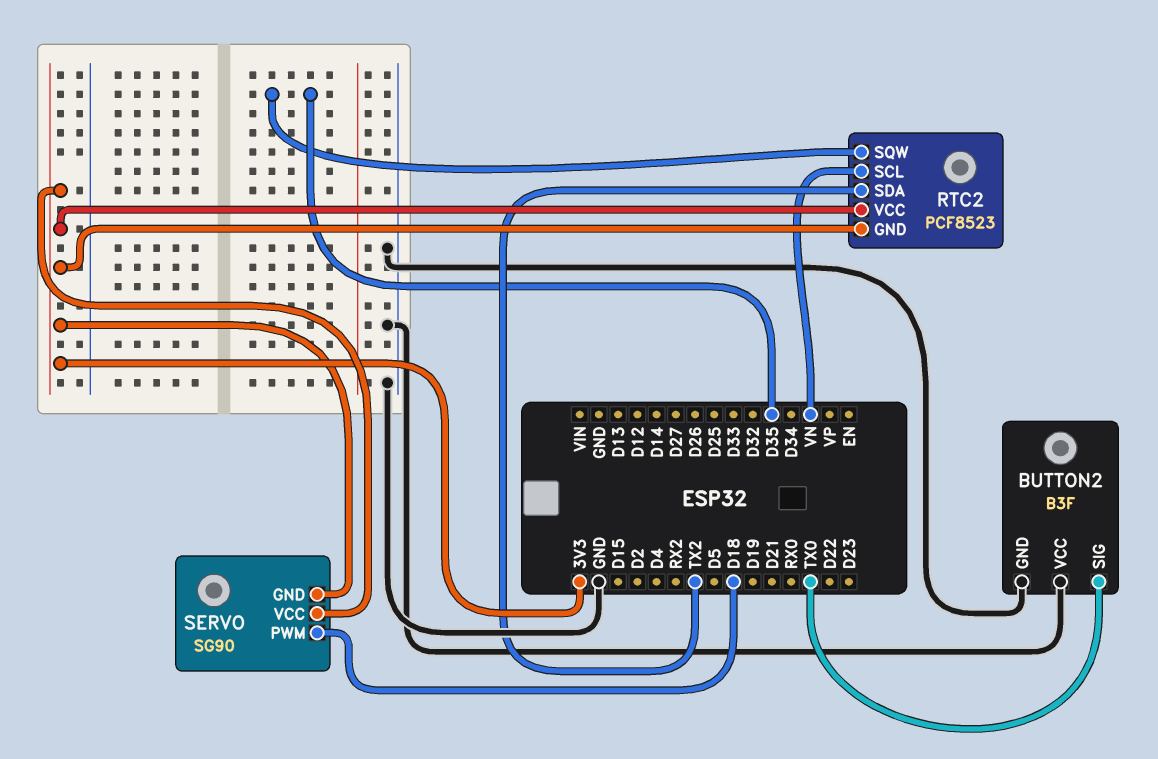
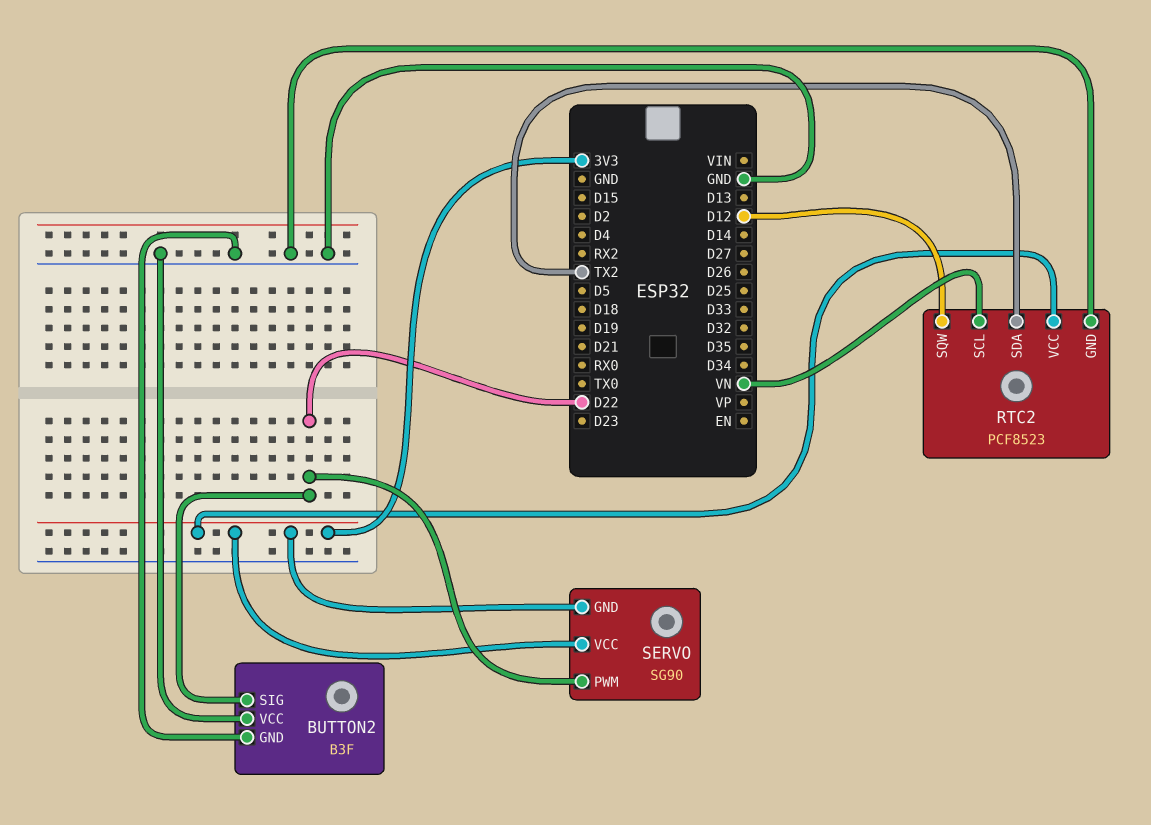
BUTTON2 pin SIG: TX0 -> D22
RTC2 pin GND: 3V3 -> GND
RTC2 pin SQW: D35 -> D12
SERVO pin PWM: D18 -> D22

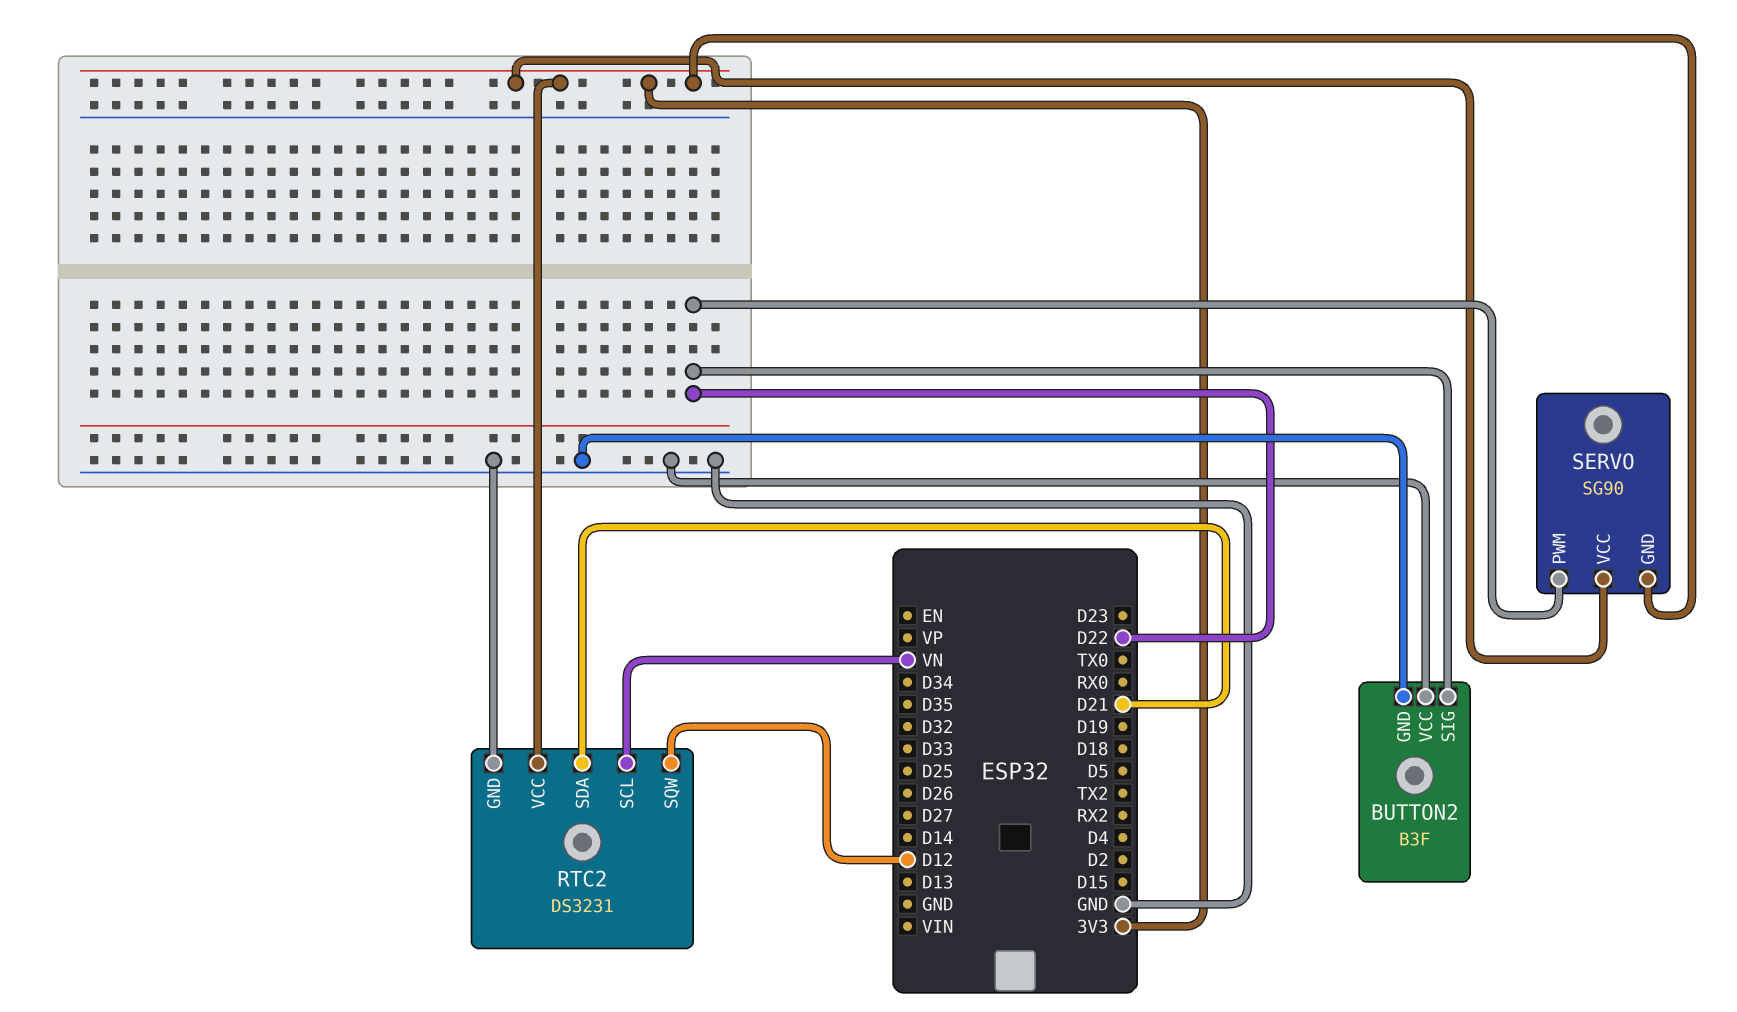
RTC2: PCF8523 -> DS3231
RTC2 pin SDA: TX2 -> D21

